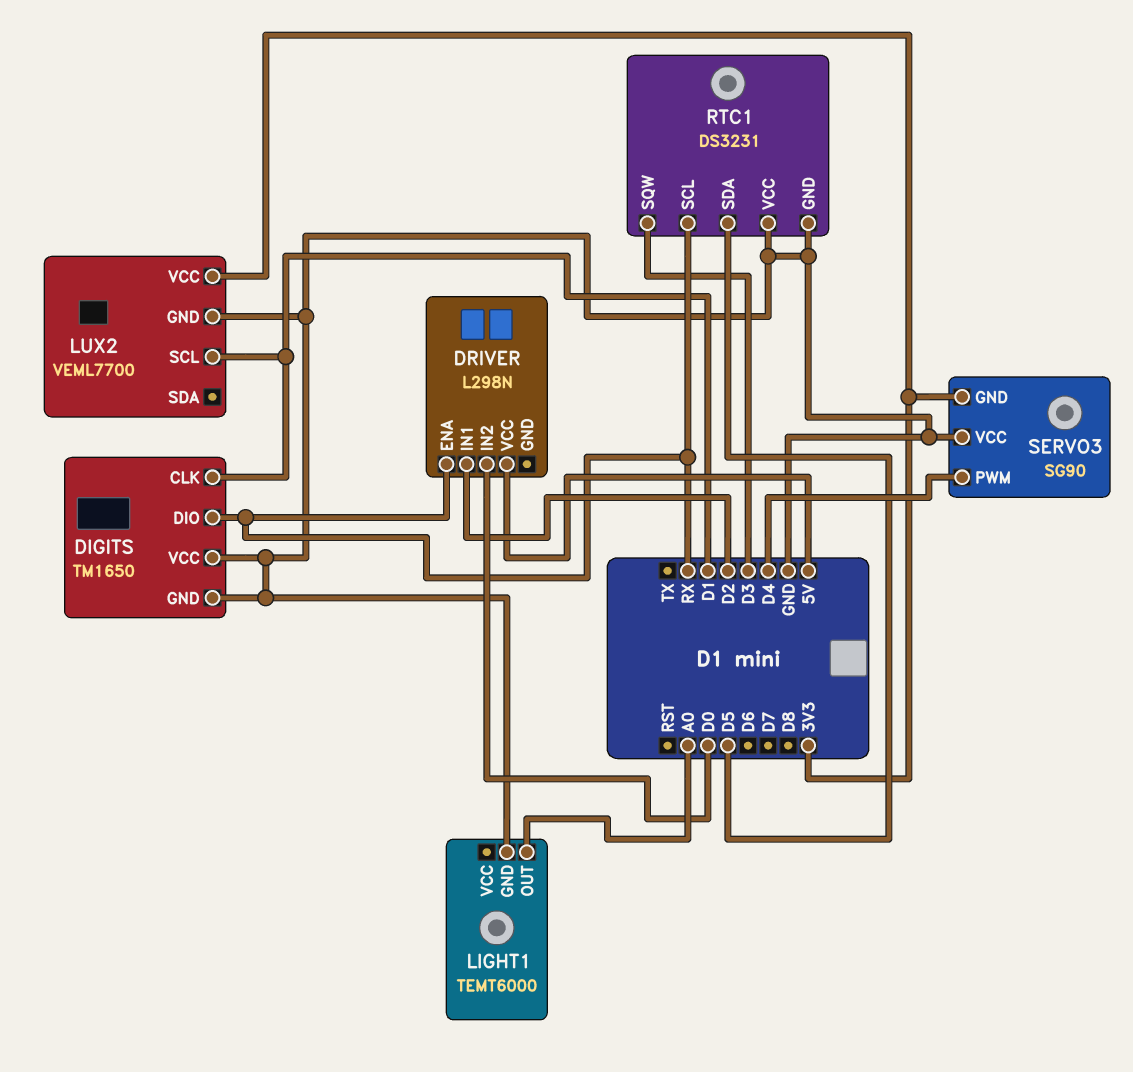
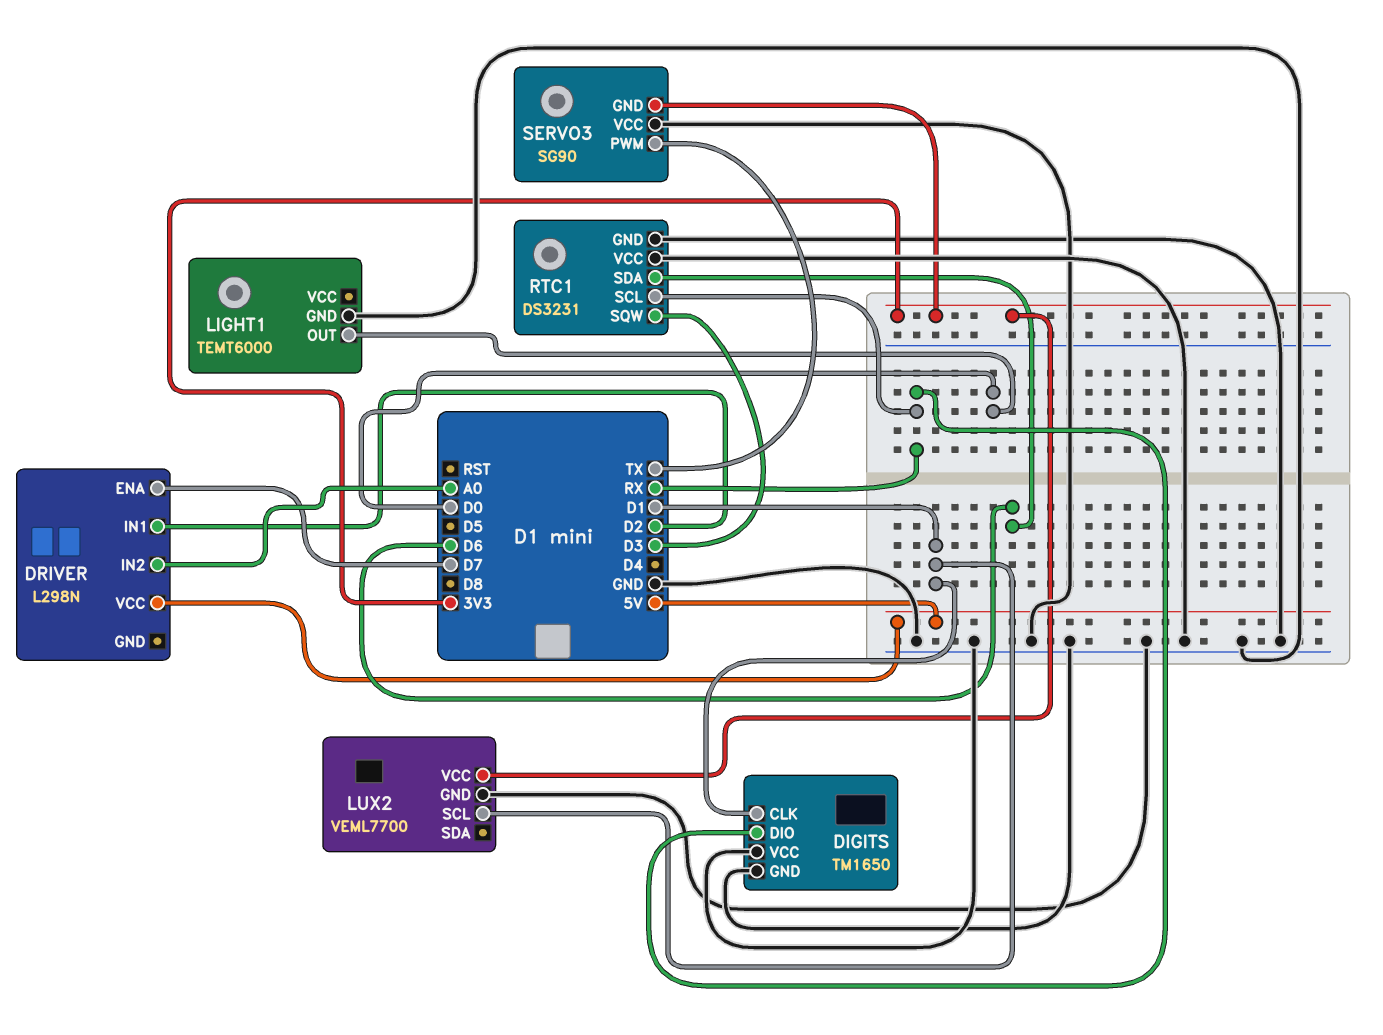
DRIVER pin ENA: RX -> D7
DRIVER pin IN2: D0 -> A0
LIGHT1 pin OUT: A0 -> D0
RTC1 pin SDA: D5 -> D6
SERVO3 pin PWM: D4 -> TX

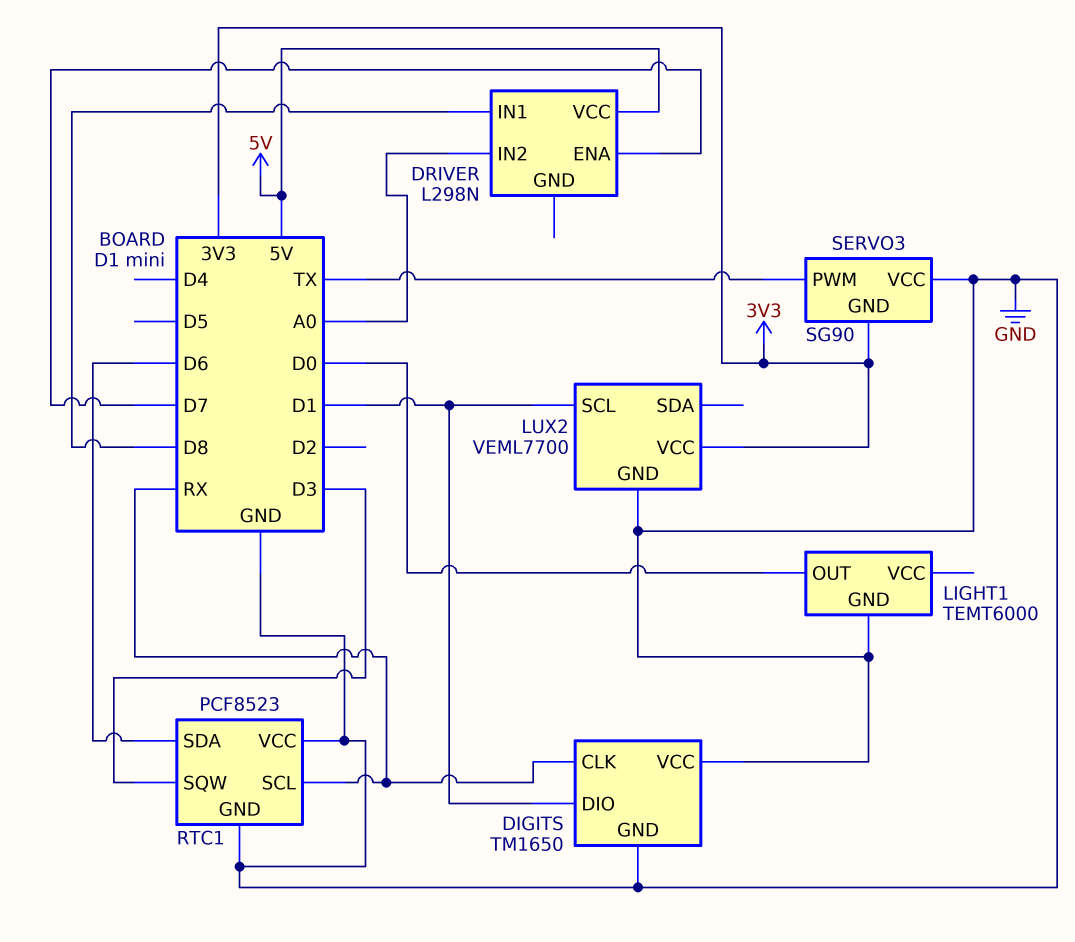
DIGITS pin CLK: D1 -> RX
DIGITS pin DIO: RX -> D1
DRIVER pin IN1: D2 -> D8
RTC1: DS3231 -> PCF8523

